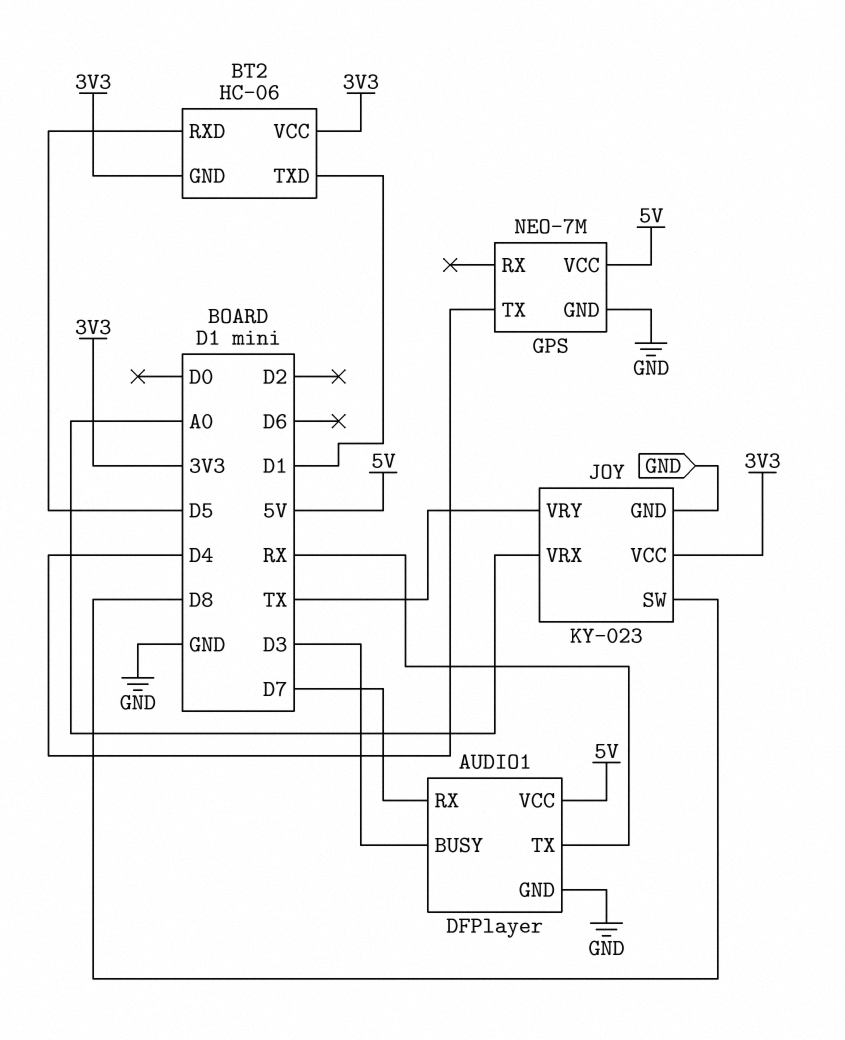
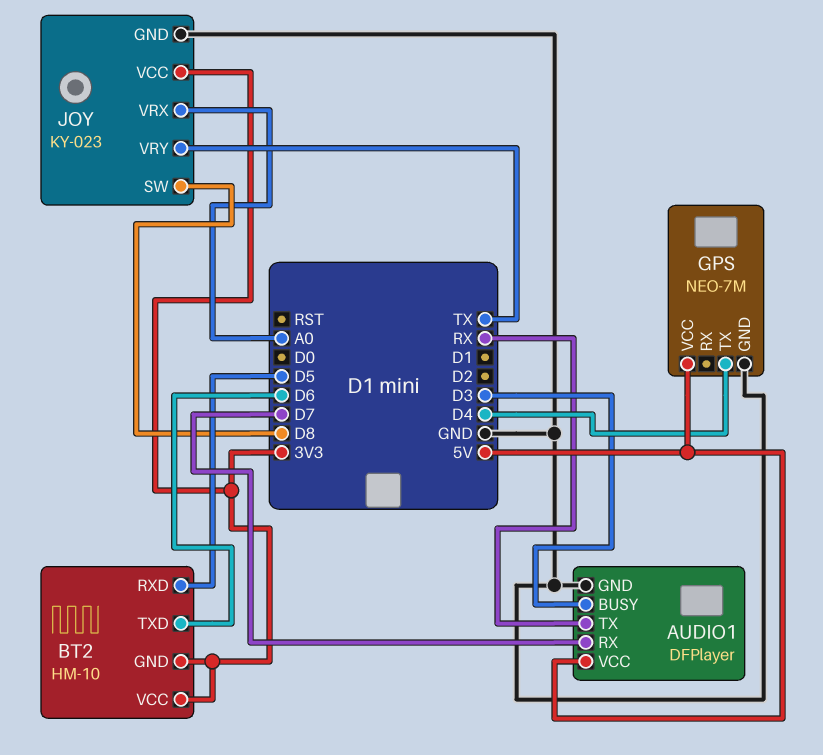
BT2: HC-06 -> HM-10
BT2 pin TXD: D1 -> D6

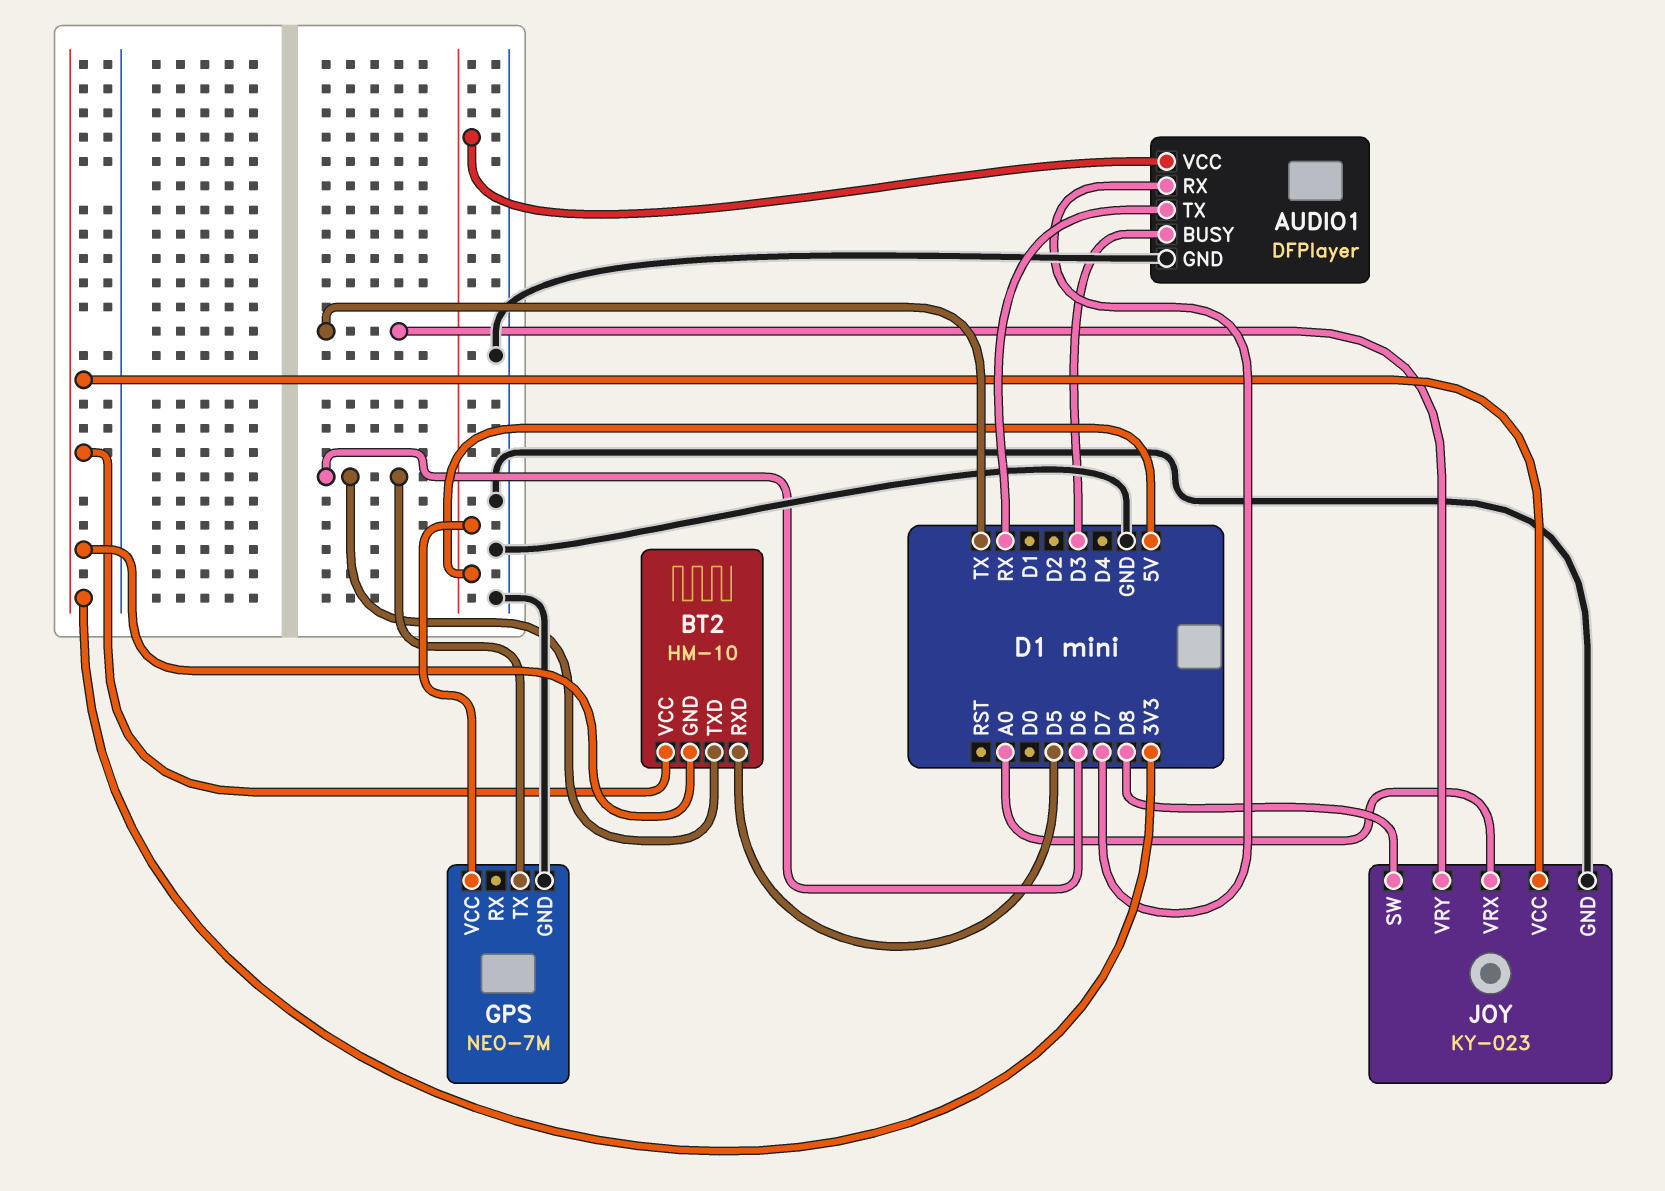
GPS pin TX: D4 -> D6

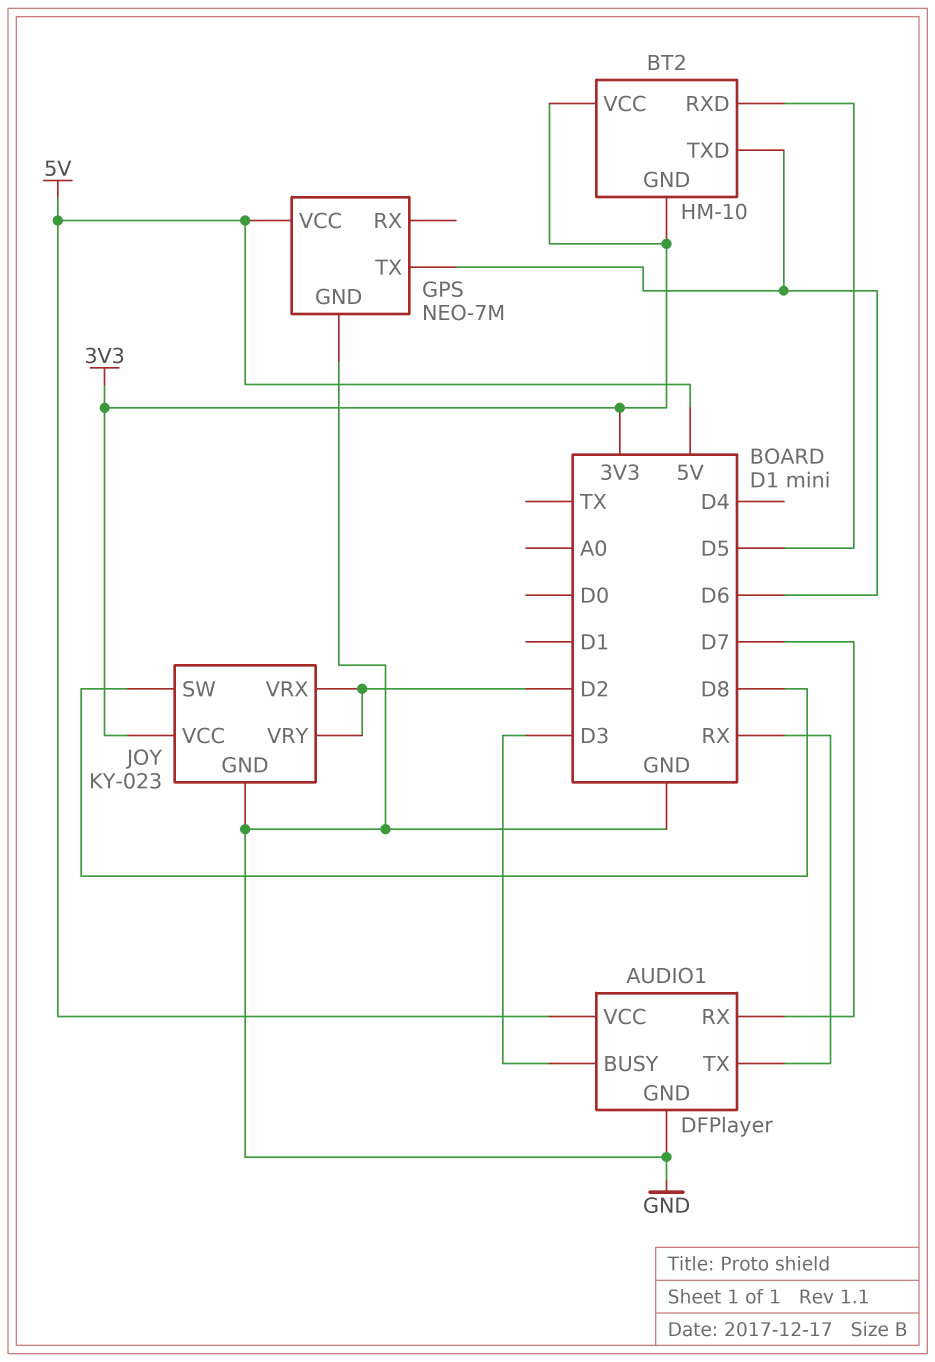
JOY pin VRX: A0 -> D2
JOY pin VRY: TX -> D2

